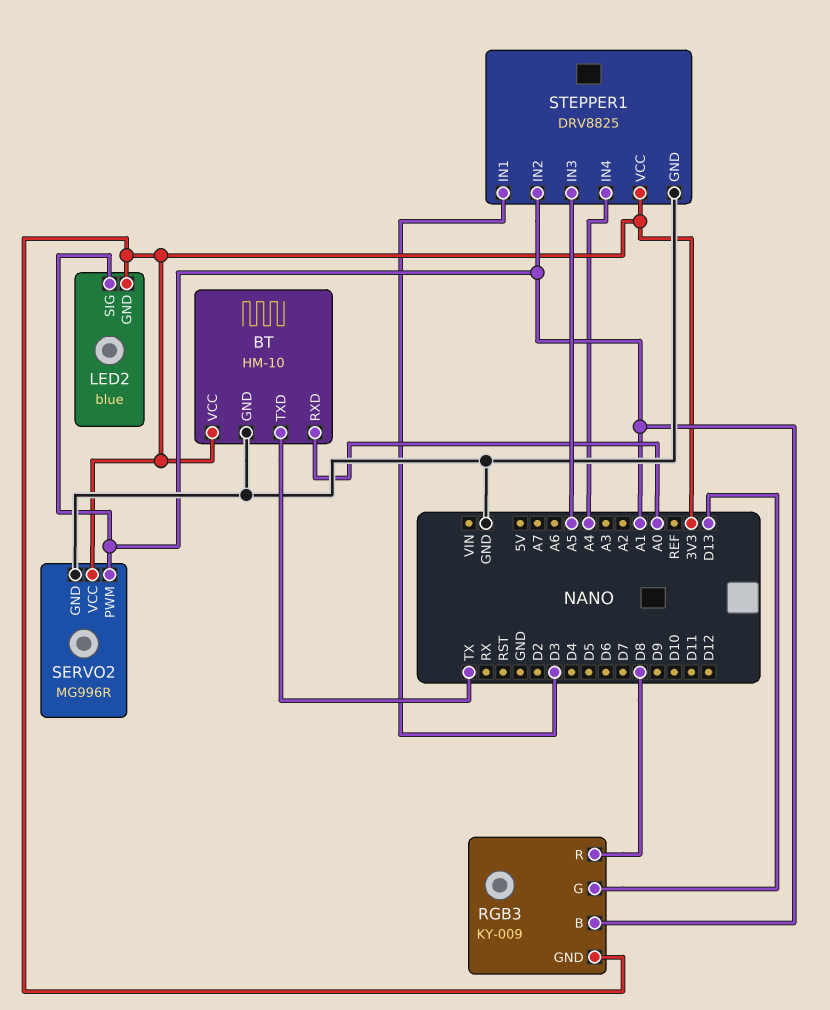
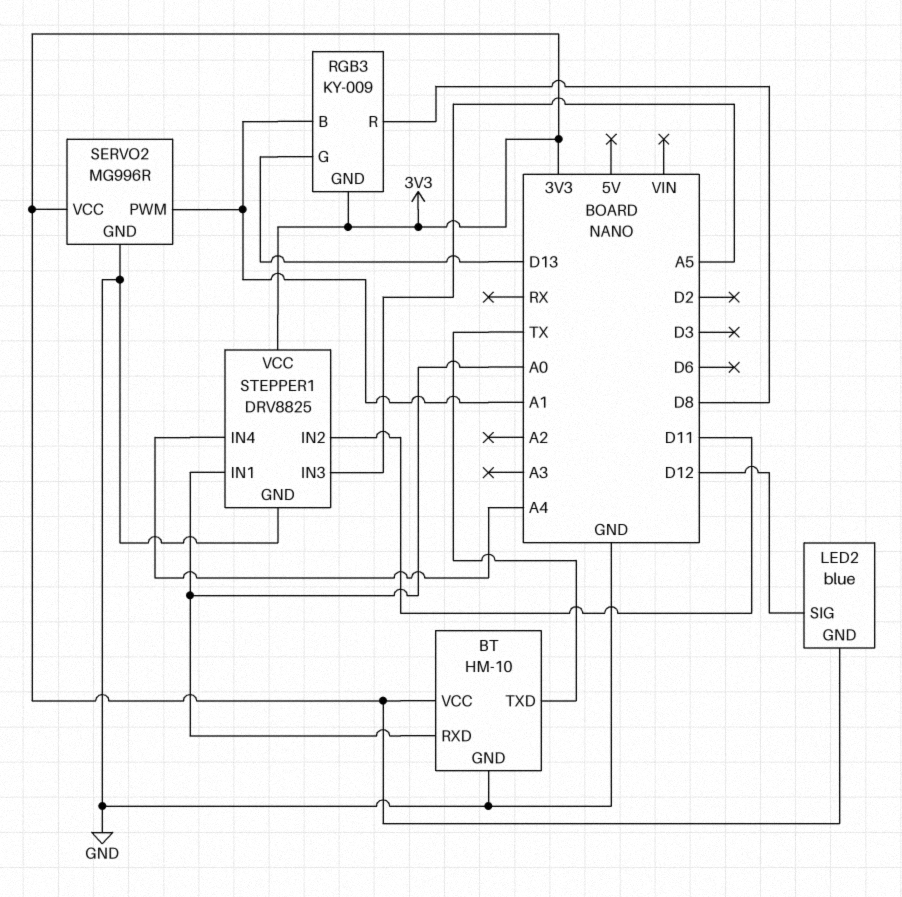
LED2 pin SIG: A1 -> D12
STEPPER1 pin IN1: D3 -> A0
STEPPER1 pin IN2: A1 -> D11

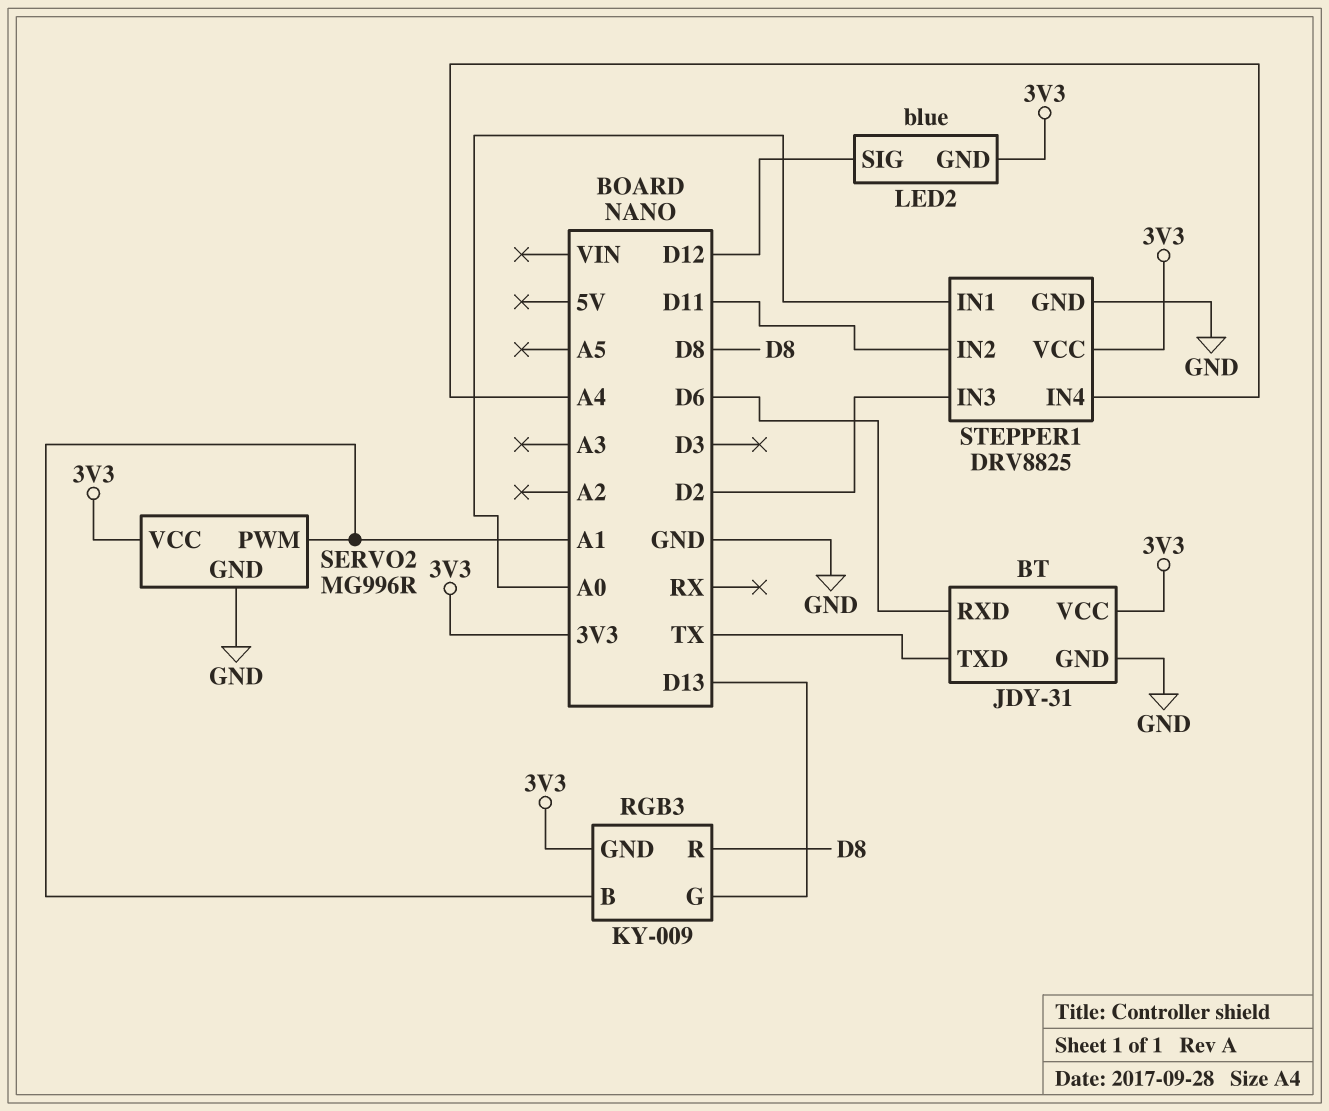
BT: HM-10 -> JDY-31
BT pin RXD: A0 -> D6
STEPPER1 pin IN3: A5 -> D2

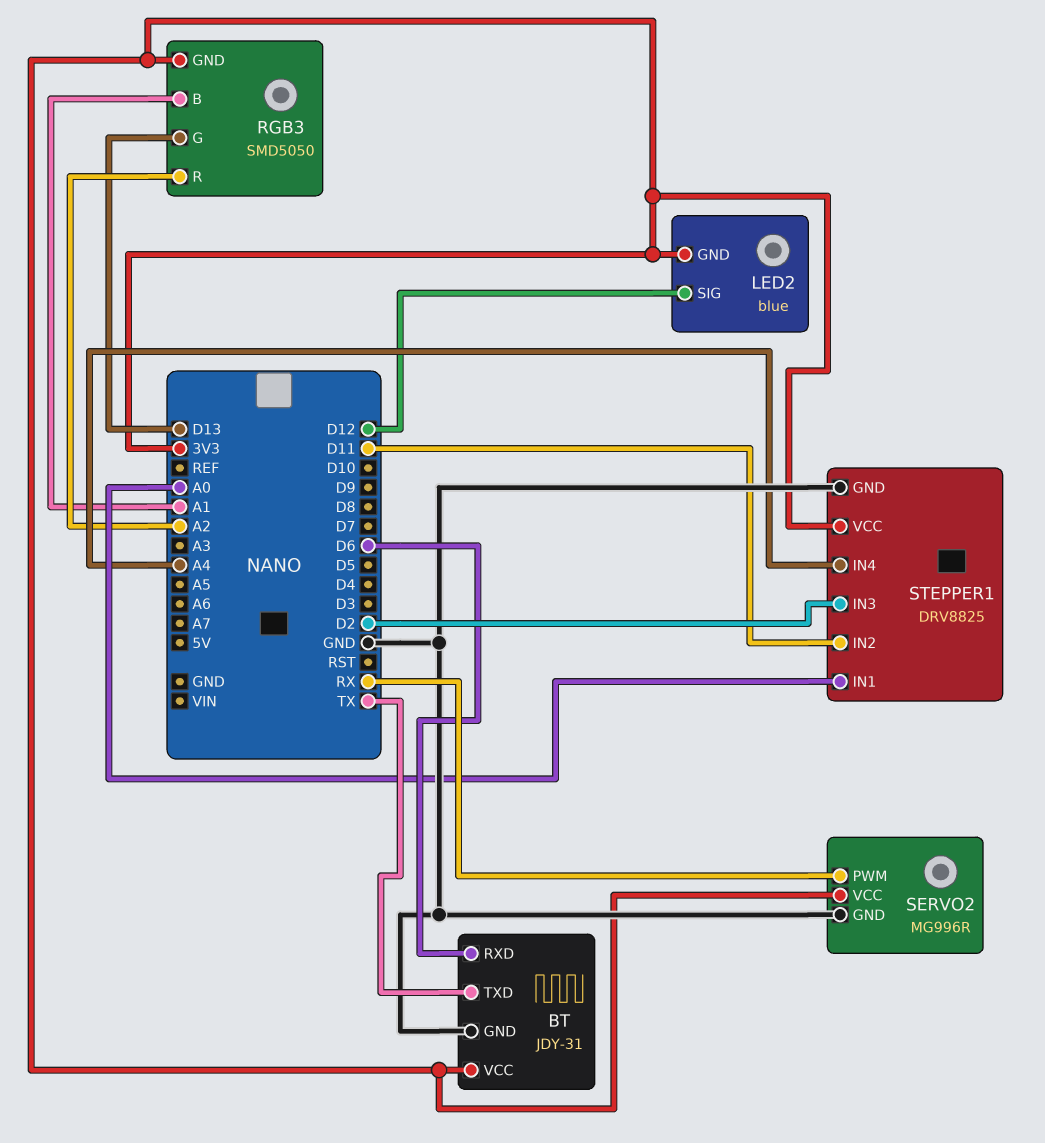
RGB3: KY-009 -> SMD5050
RGB3 pin R: D8 -> A2
SERVO2 pin PWM: A1 -> RX

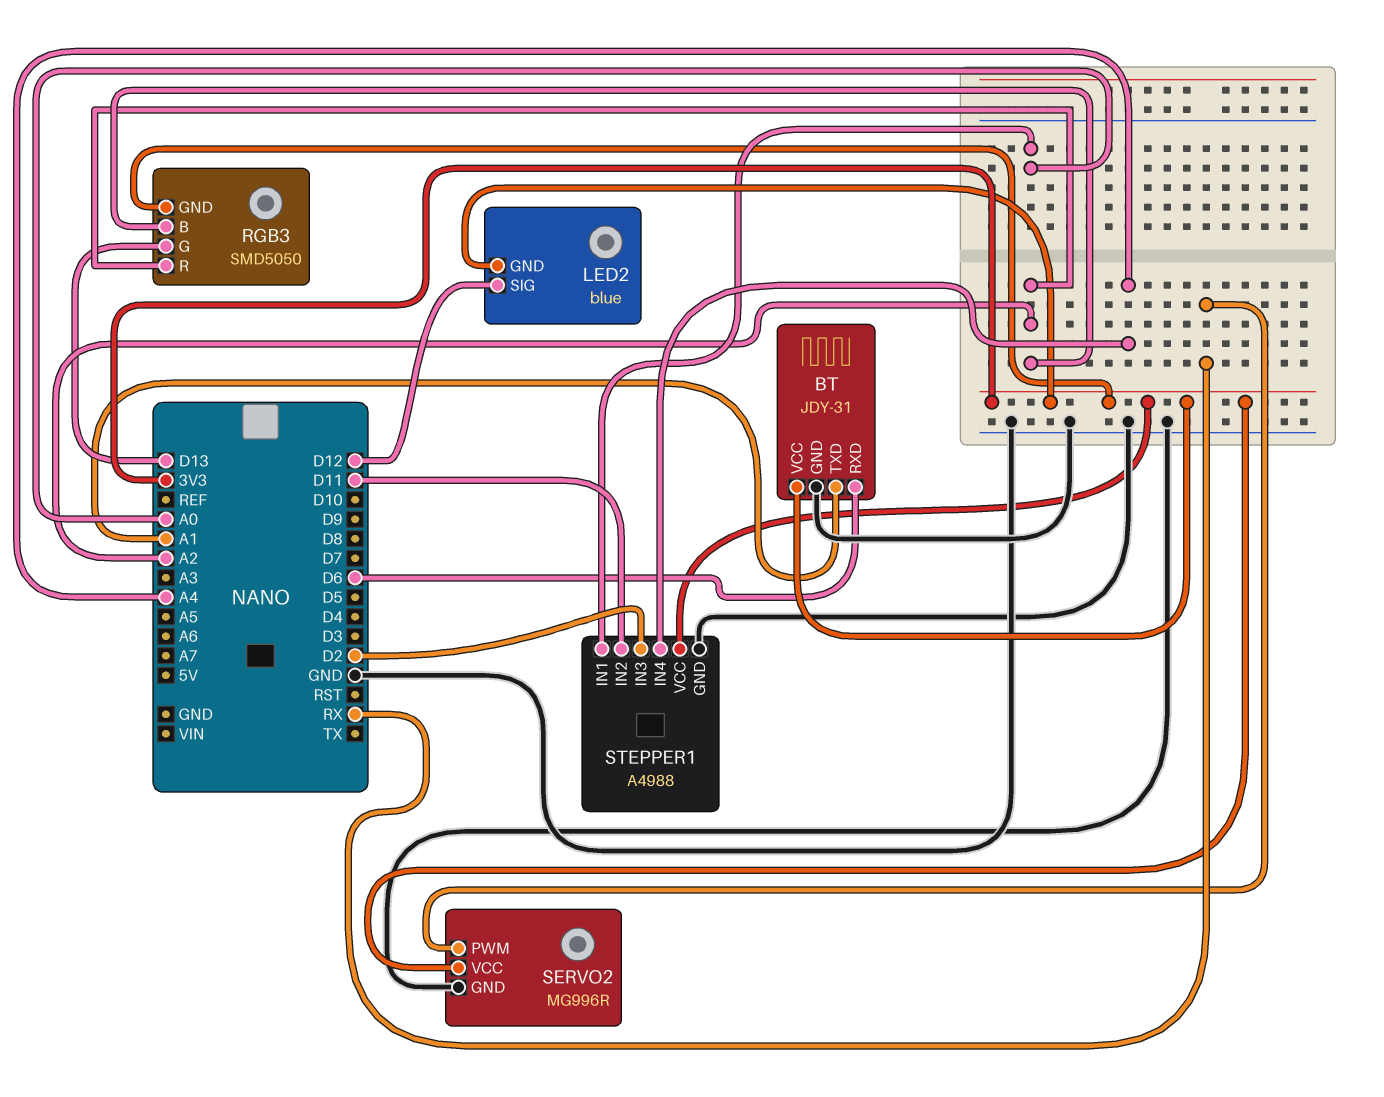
BT pin TXD: TX -> A1
RGB3 pin B: A1 -> A2
STEPPER1: DRV8825 -> A4988

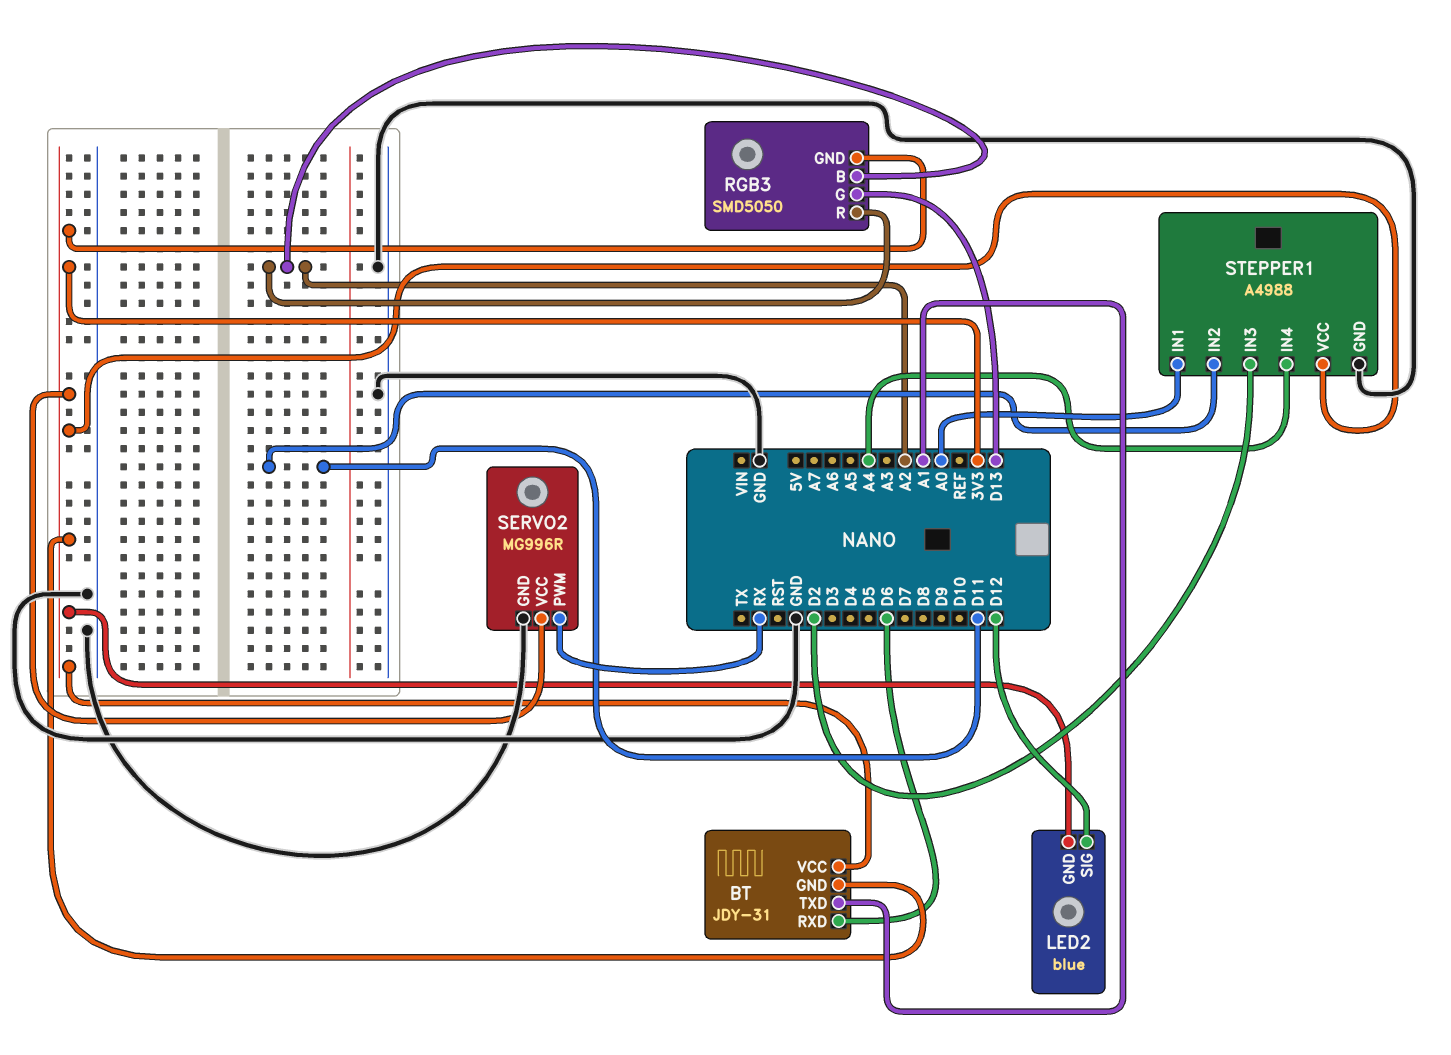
BT pin GND: GND -> 3V3

